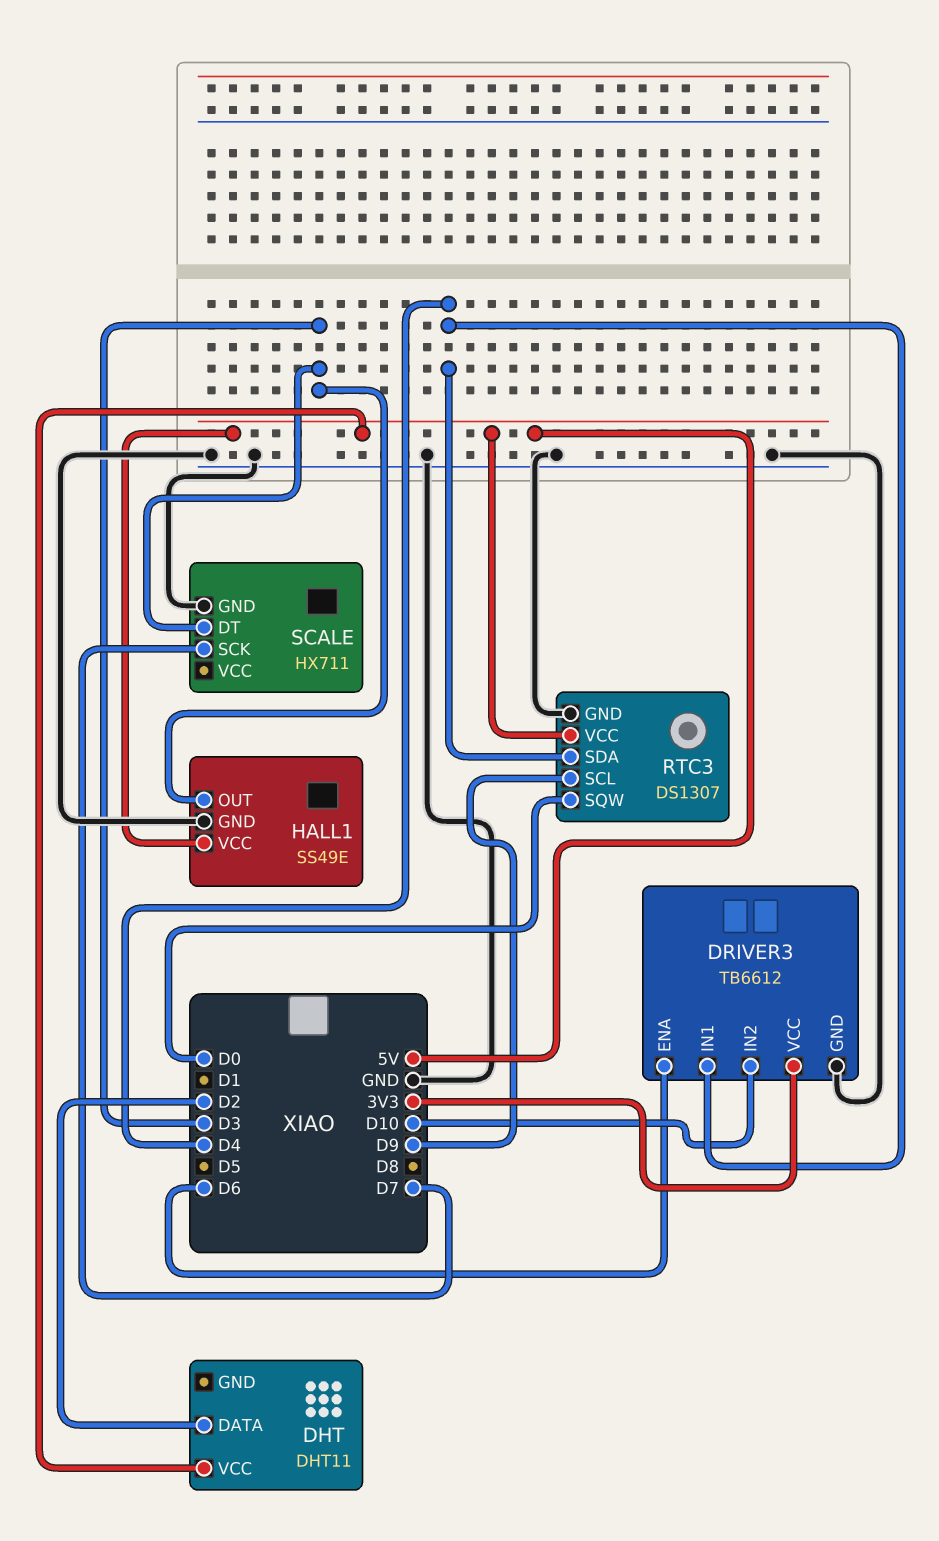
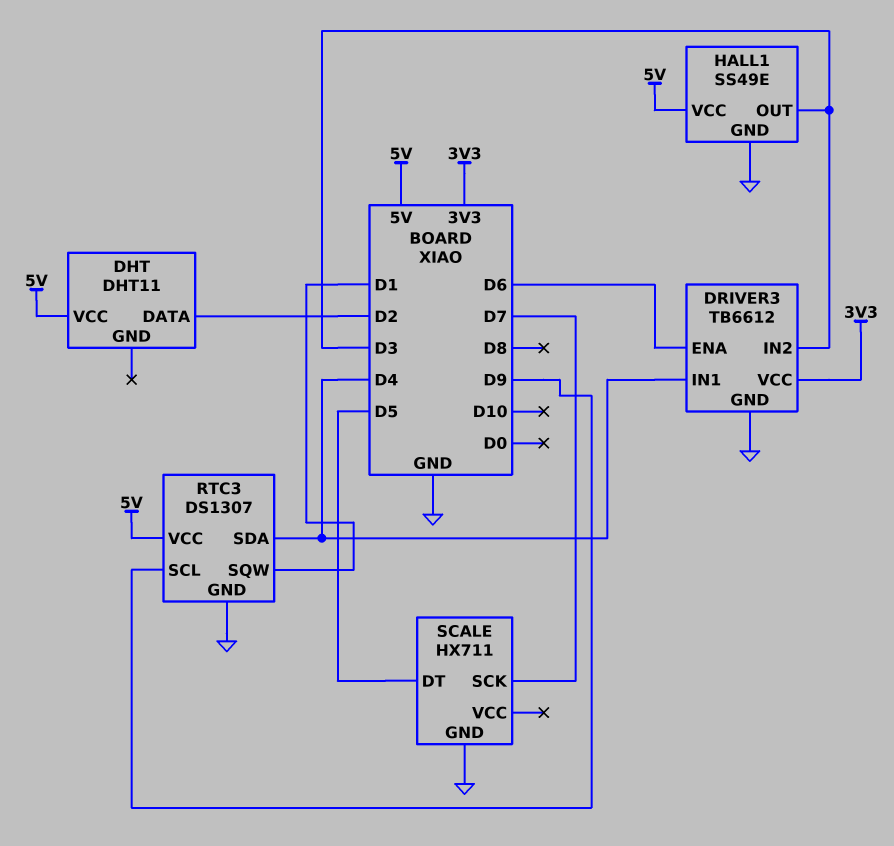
DRIVER3 pin IN2: D10 -> D3
RTC3 pin SQW: D0 -> D1
SCALE pin DT: D3 -> D5

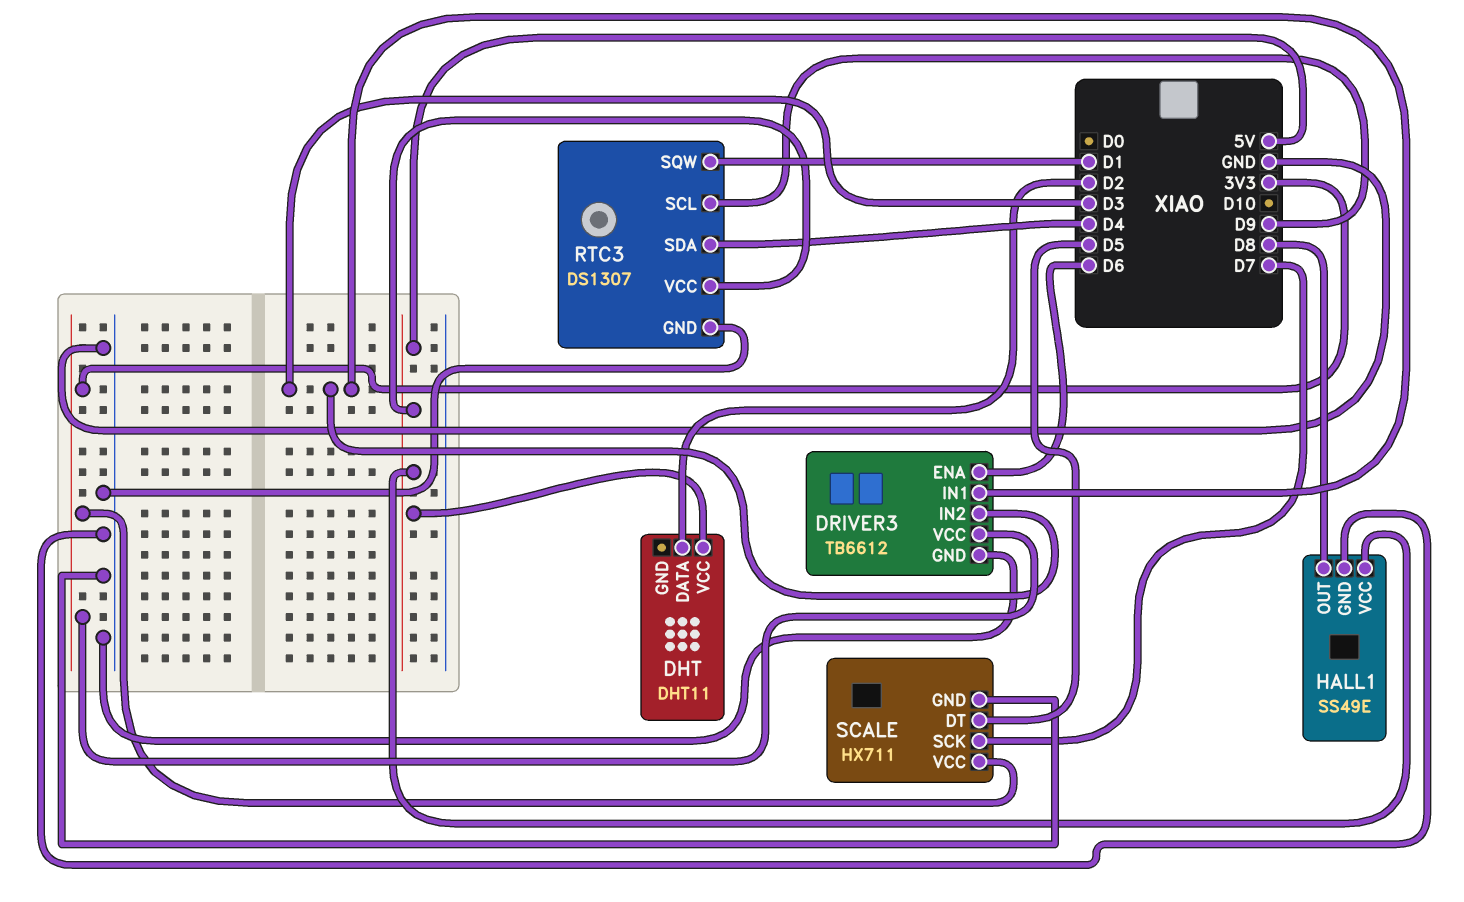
DRIVER3 pin IN1: D4 -> D3
HALL1 pin OUT: D3 -> D8
SCALE pin VCC: none -> 3V3

